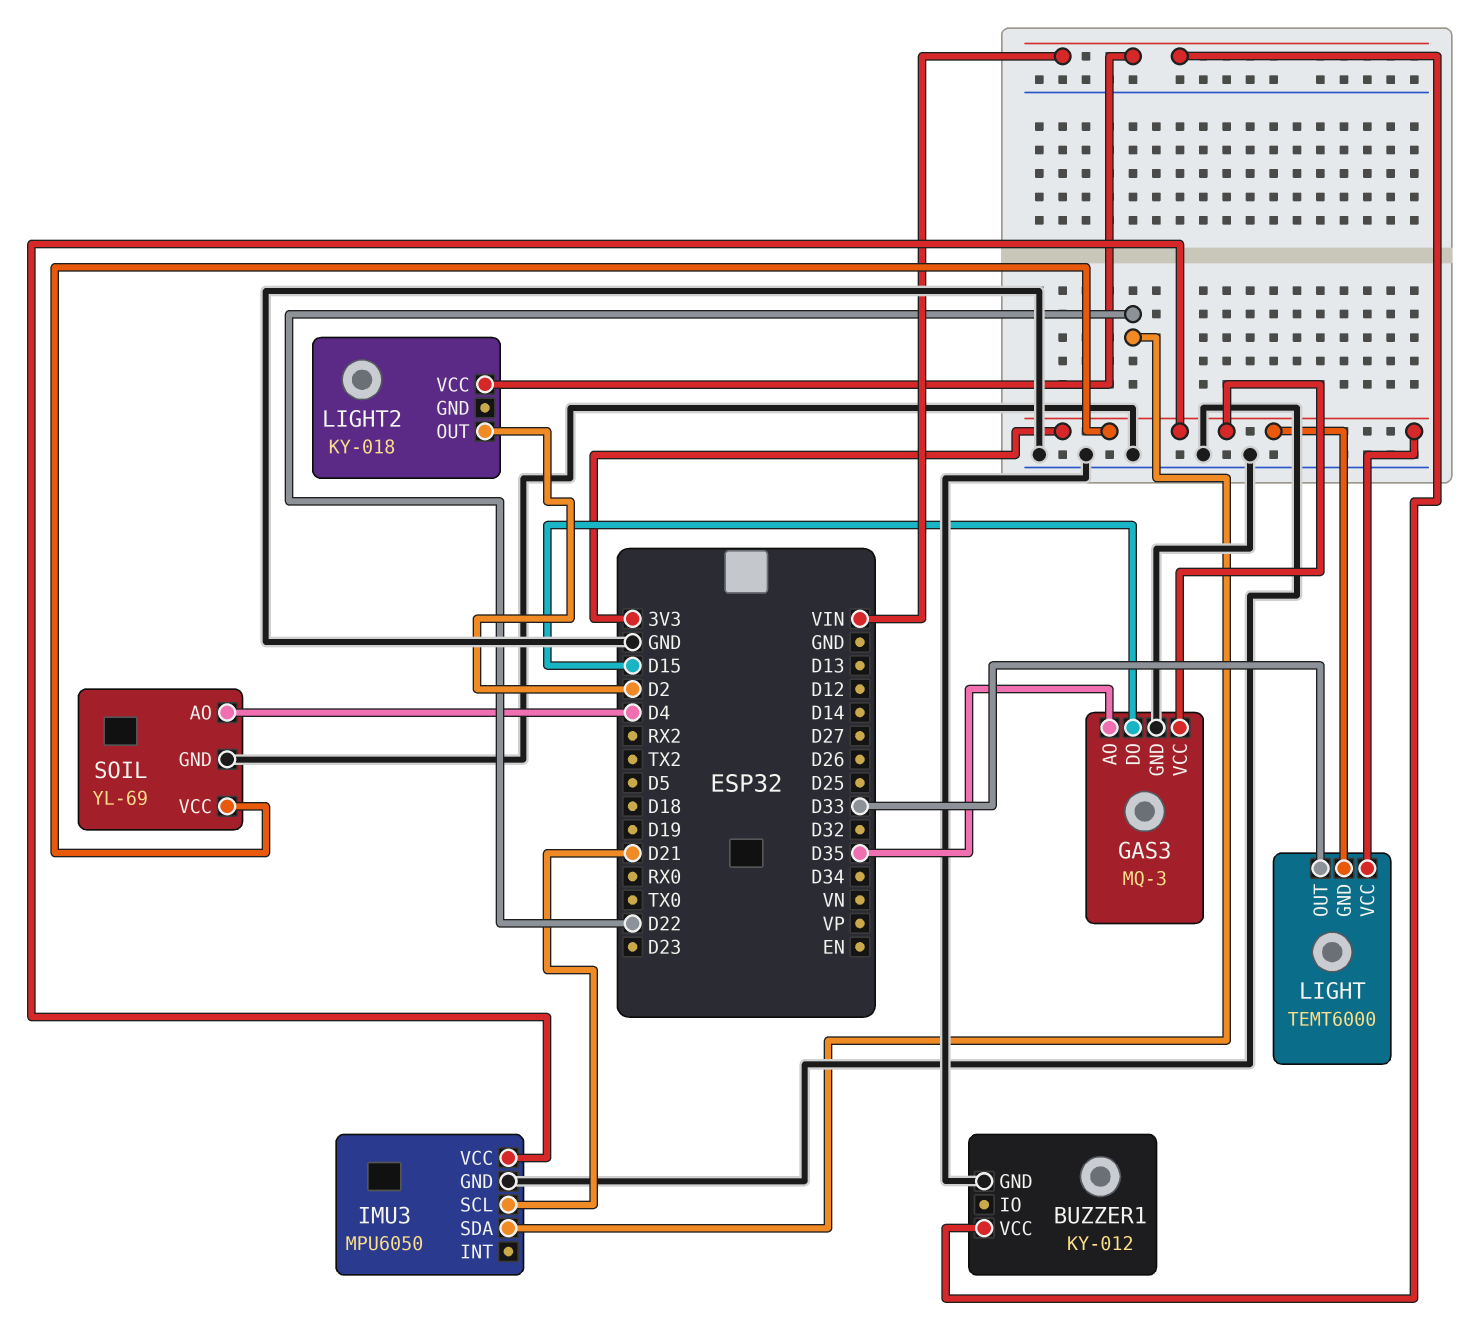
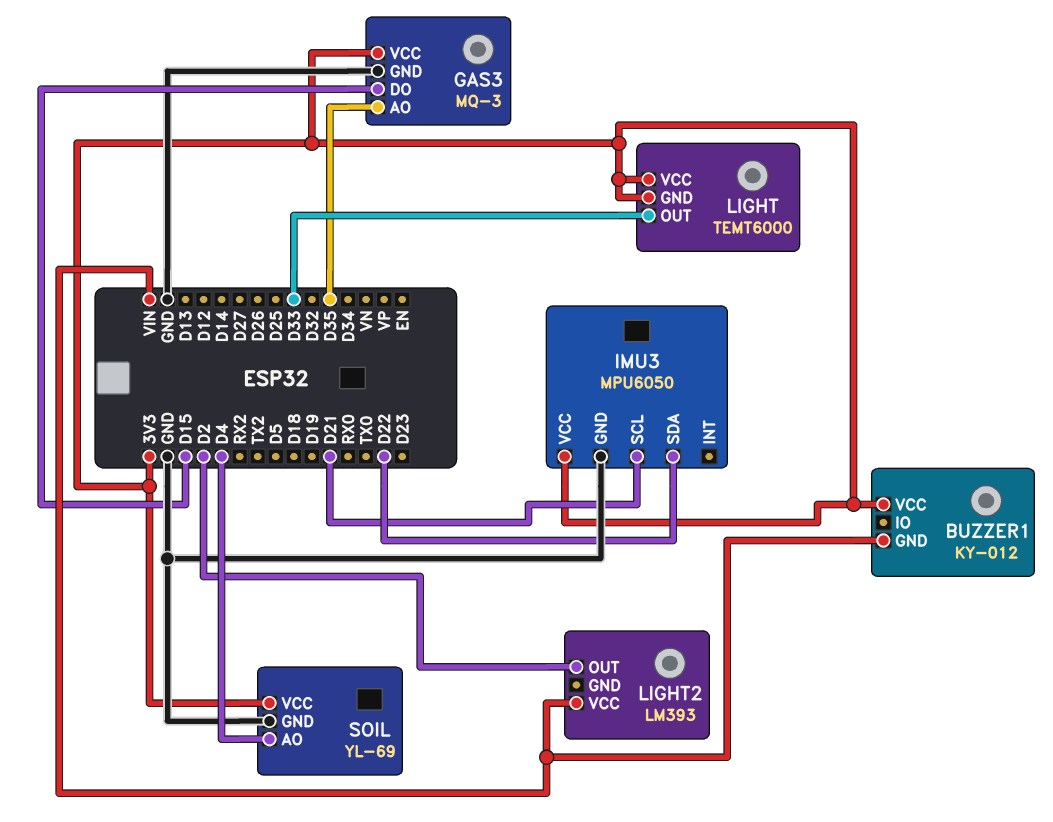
BUZZER1 pin GND: GND -> VIN
BUZZER1 pin VCC: VIN -> 3V3
LIGHT2: KY-018 -> LM393

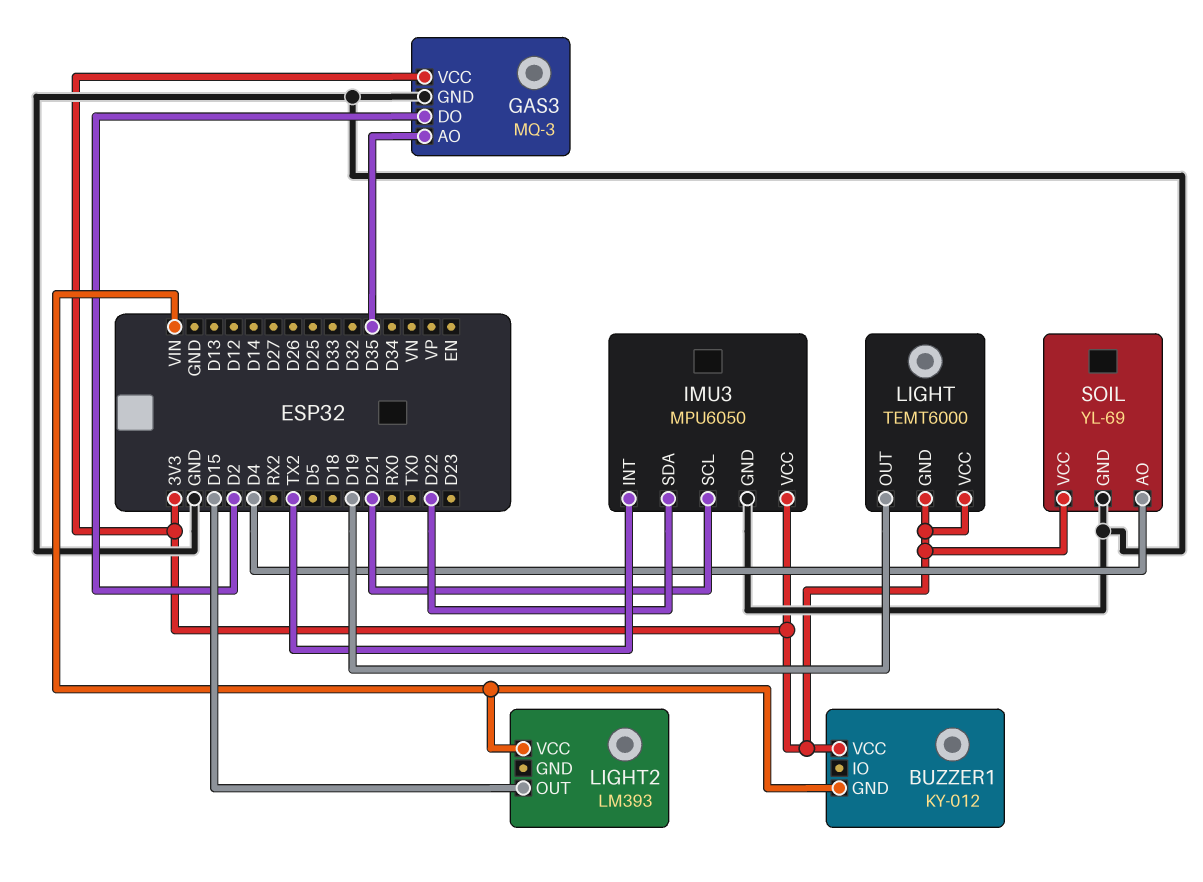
GAS3 pin DO: D15 -> D2
IMU3 pin INT: none -> TX2
LIGHT pin OUT: D33 -> D19
LIGHT2 pin OUT: D2 -> D15

